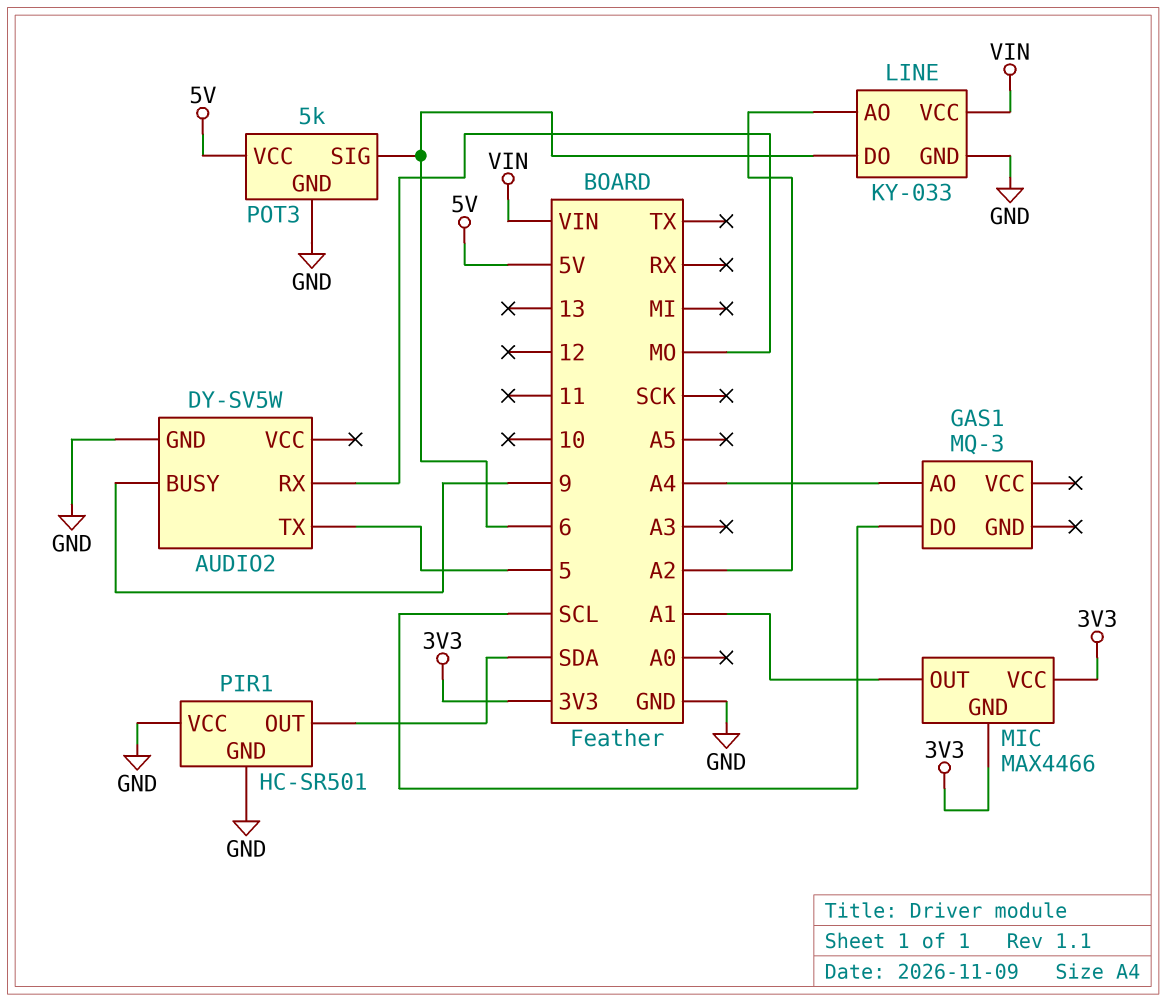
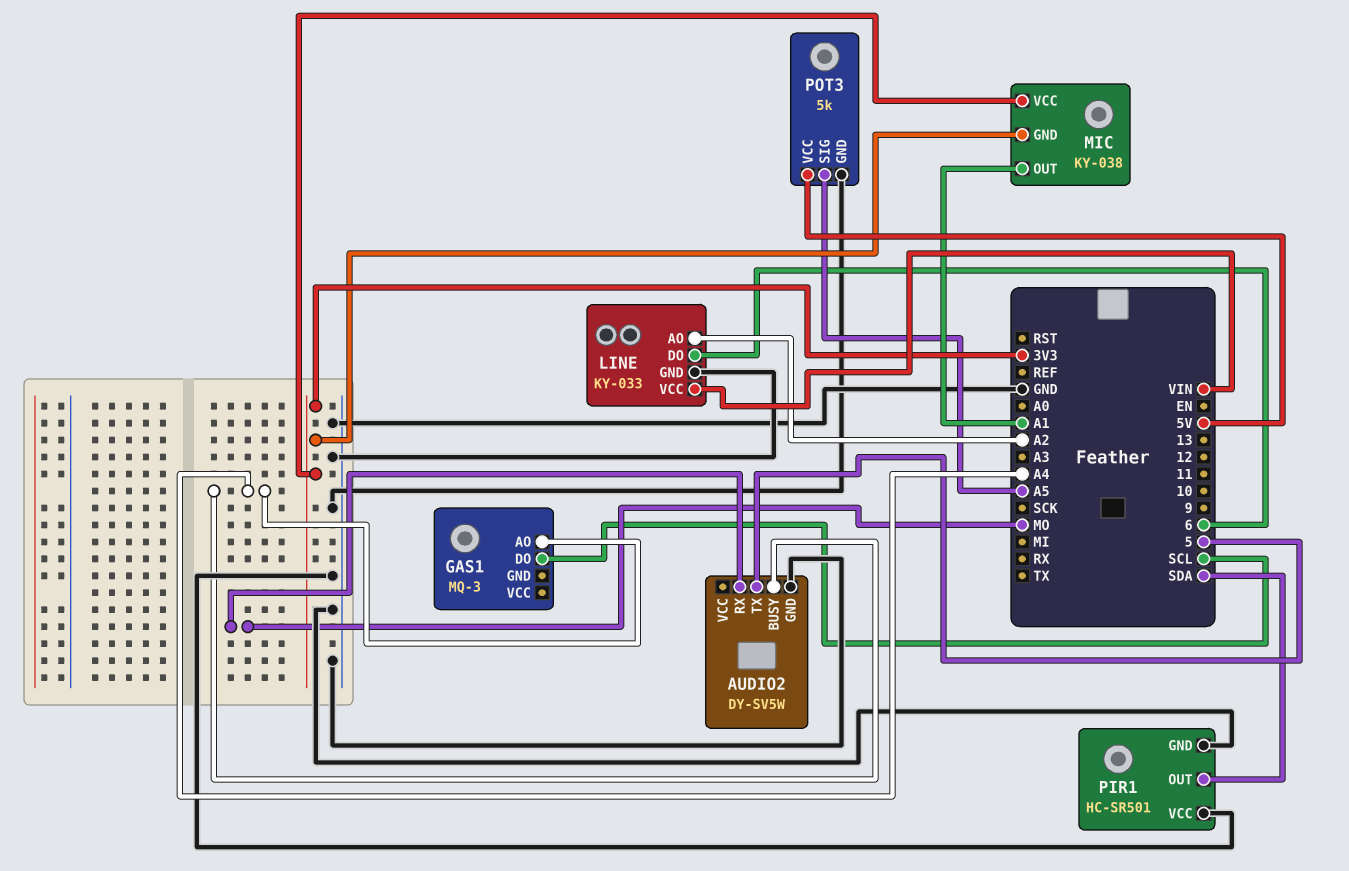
AUDIO2 pin BUSY: 9 -> A4
MIC: MAX4466 -> KY-038
POT3 pin SIG: 6 -> A5

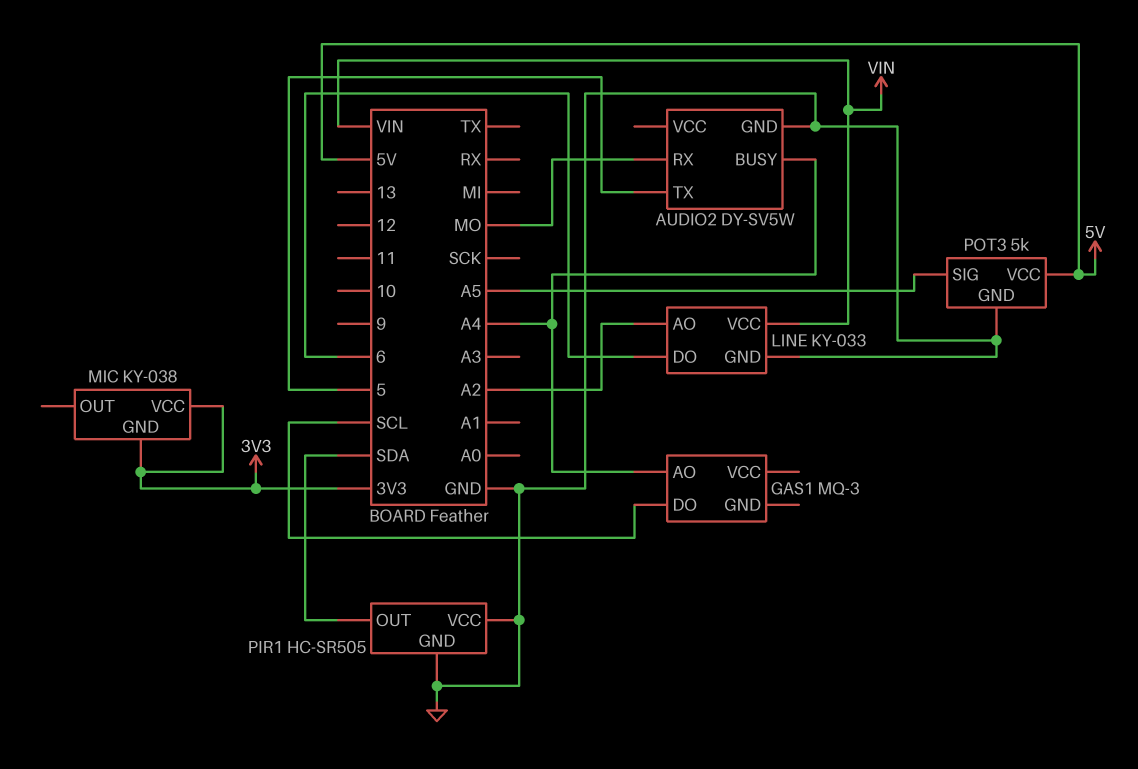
MIC pin OUT: A1 -> none
PIR1: HC-SR501 -> HC-SR505

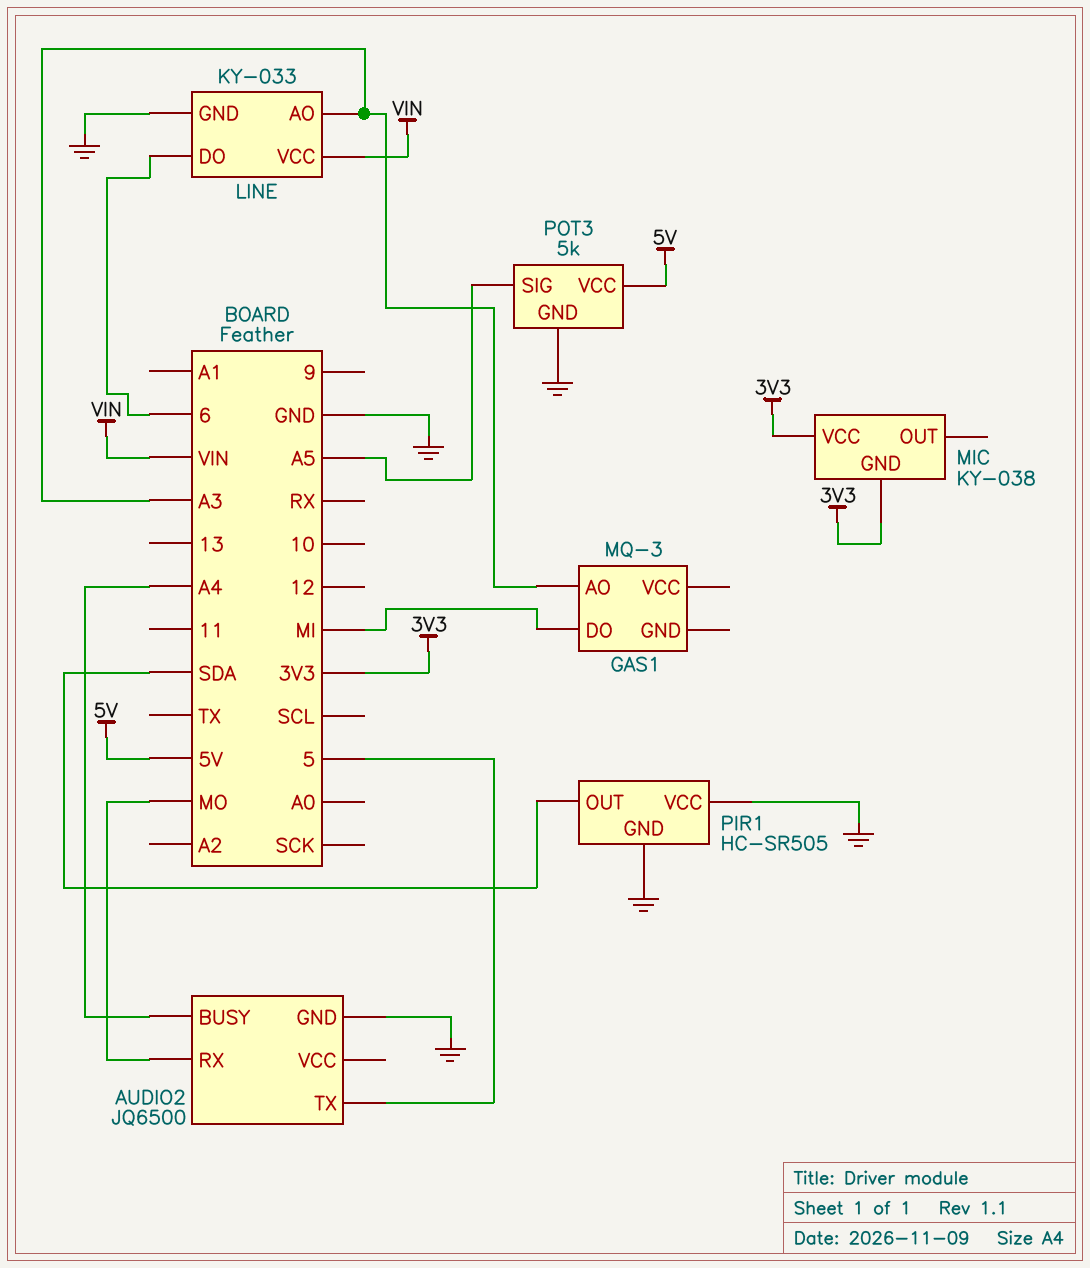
AUDIO2: DY-SV5W -> JQ6500
GAS1 pin AO: A4 -> A3
GAS1 pin DO: SCL -> MI
LINE pin AO: A2 -> A3

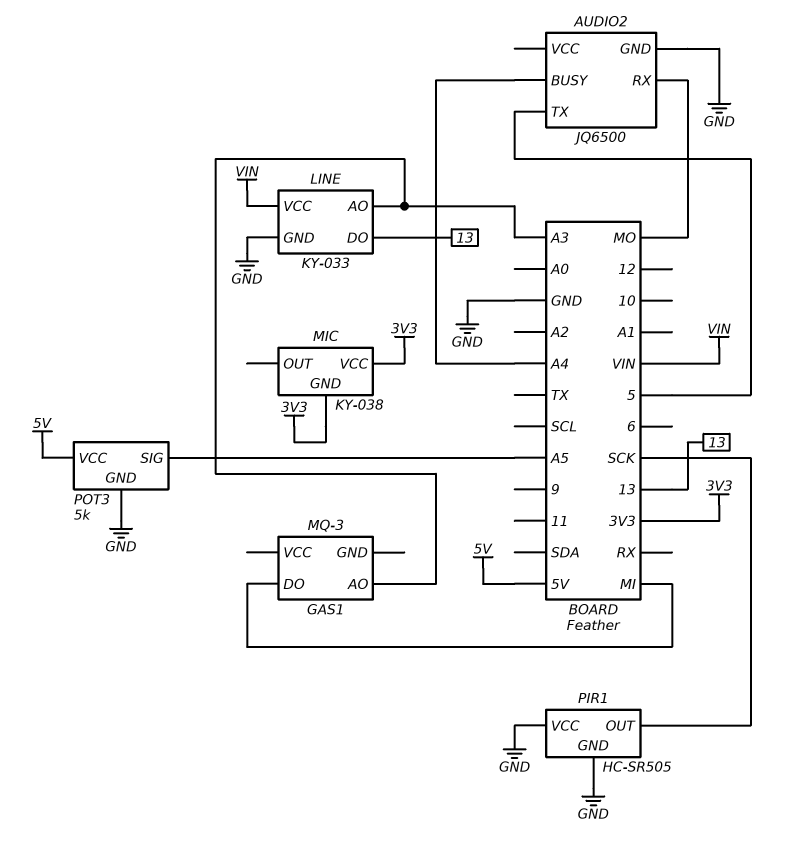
LINE pin DO: 6 -> 13
PIR1 pin OUT: SDA -> SCK

